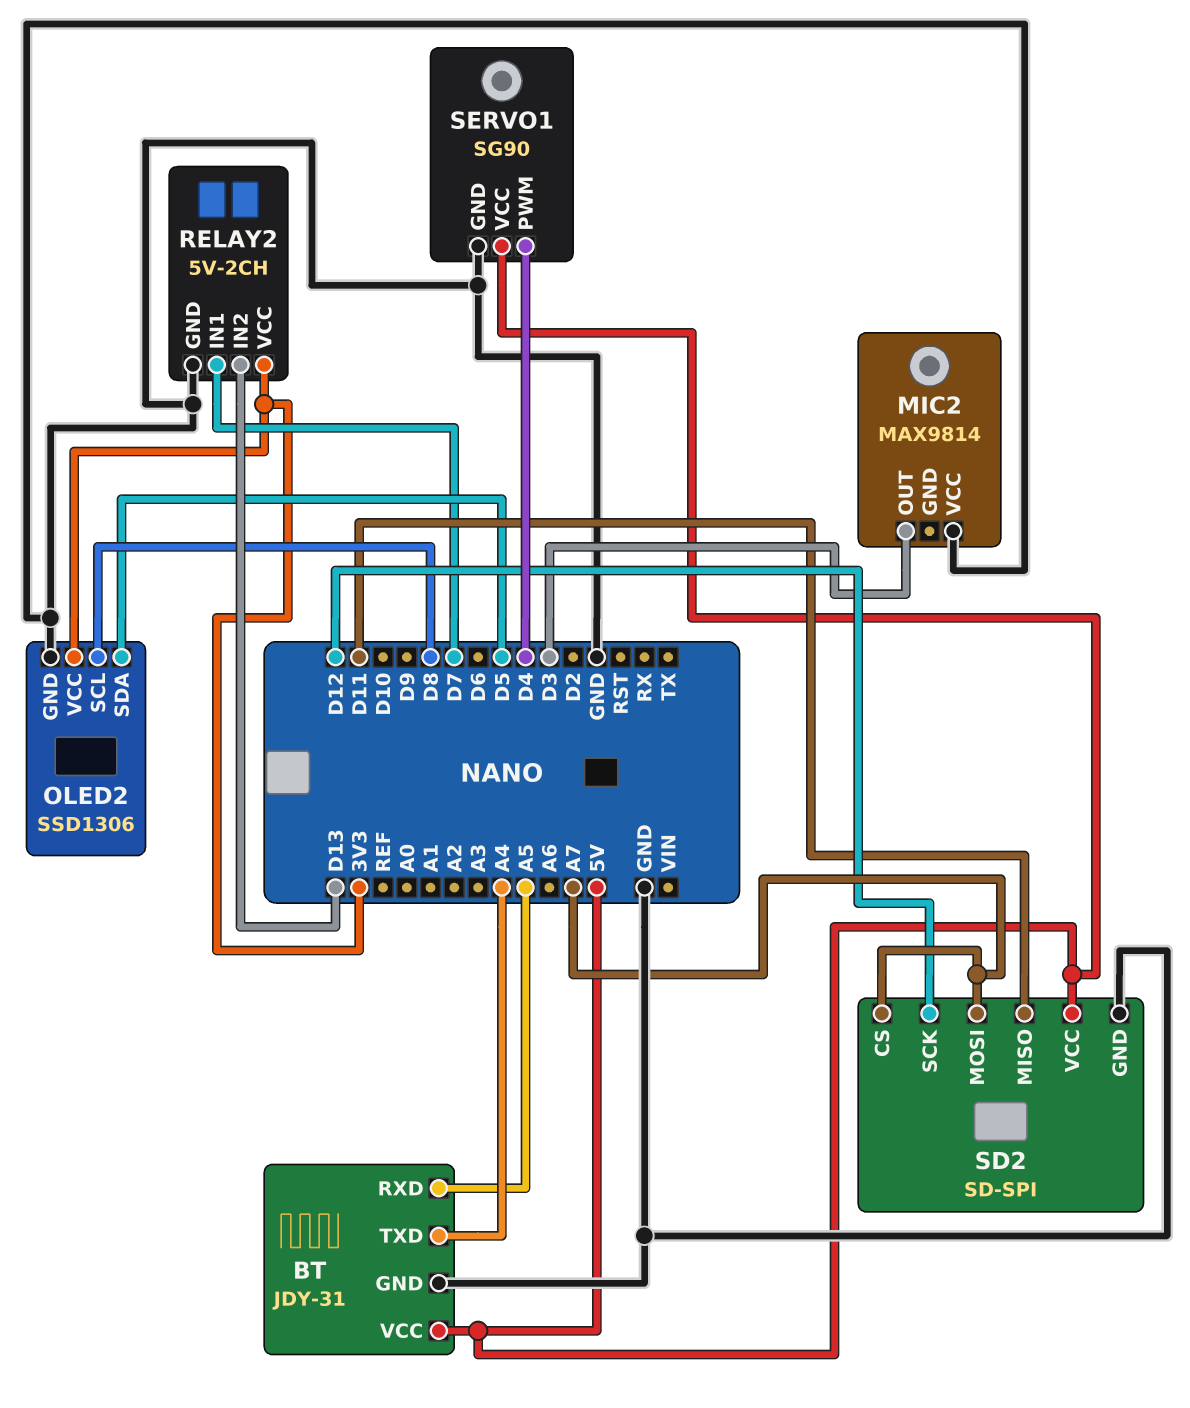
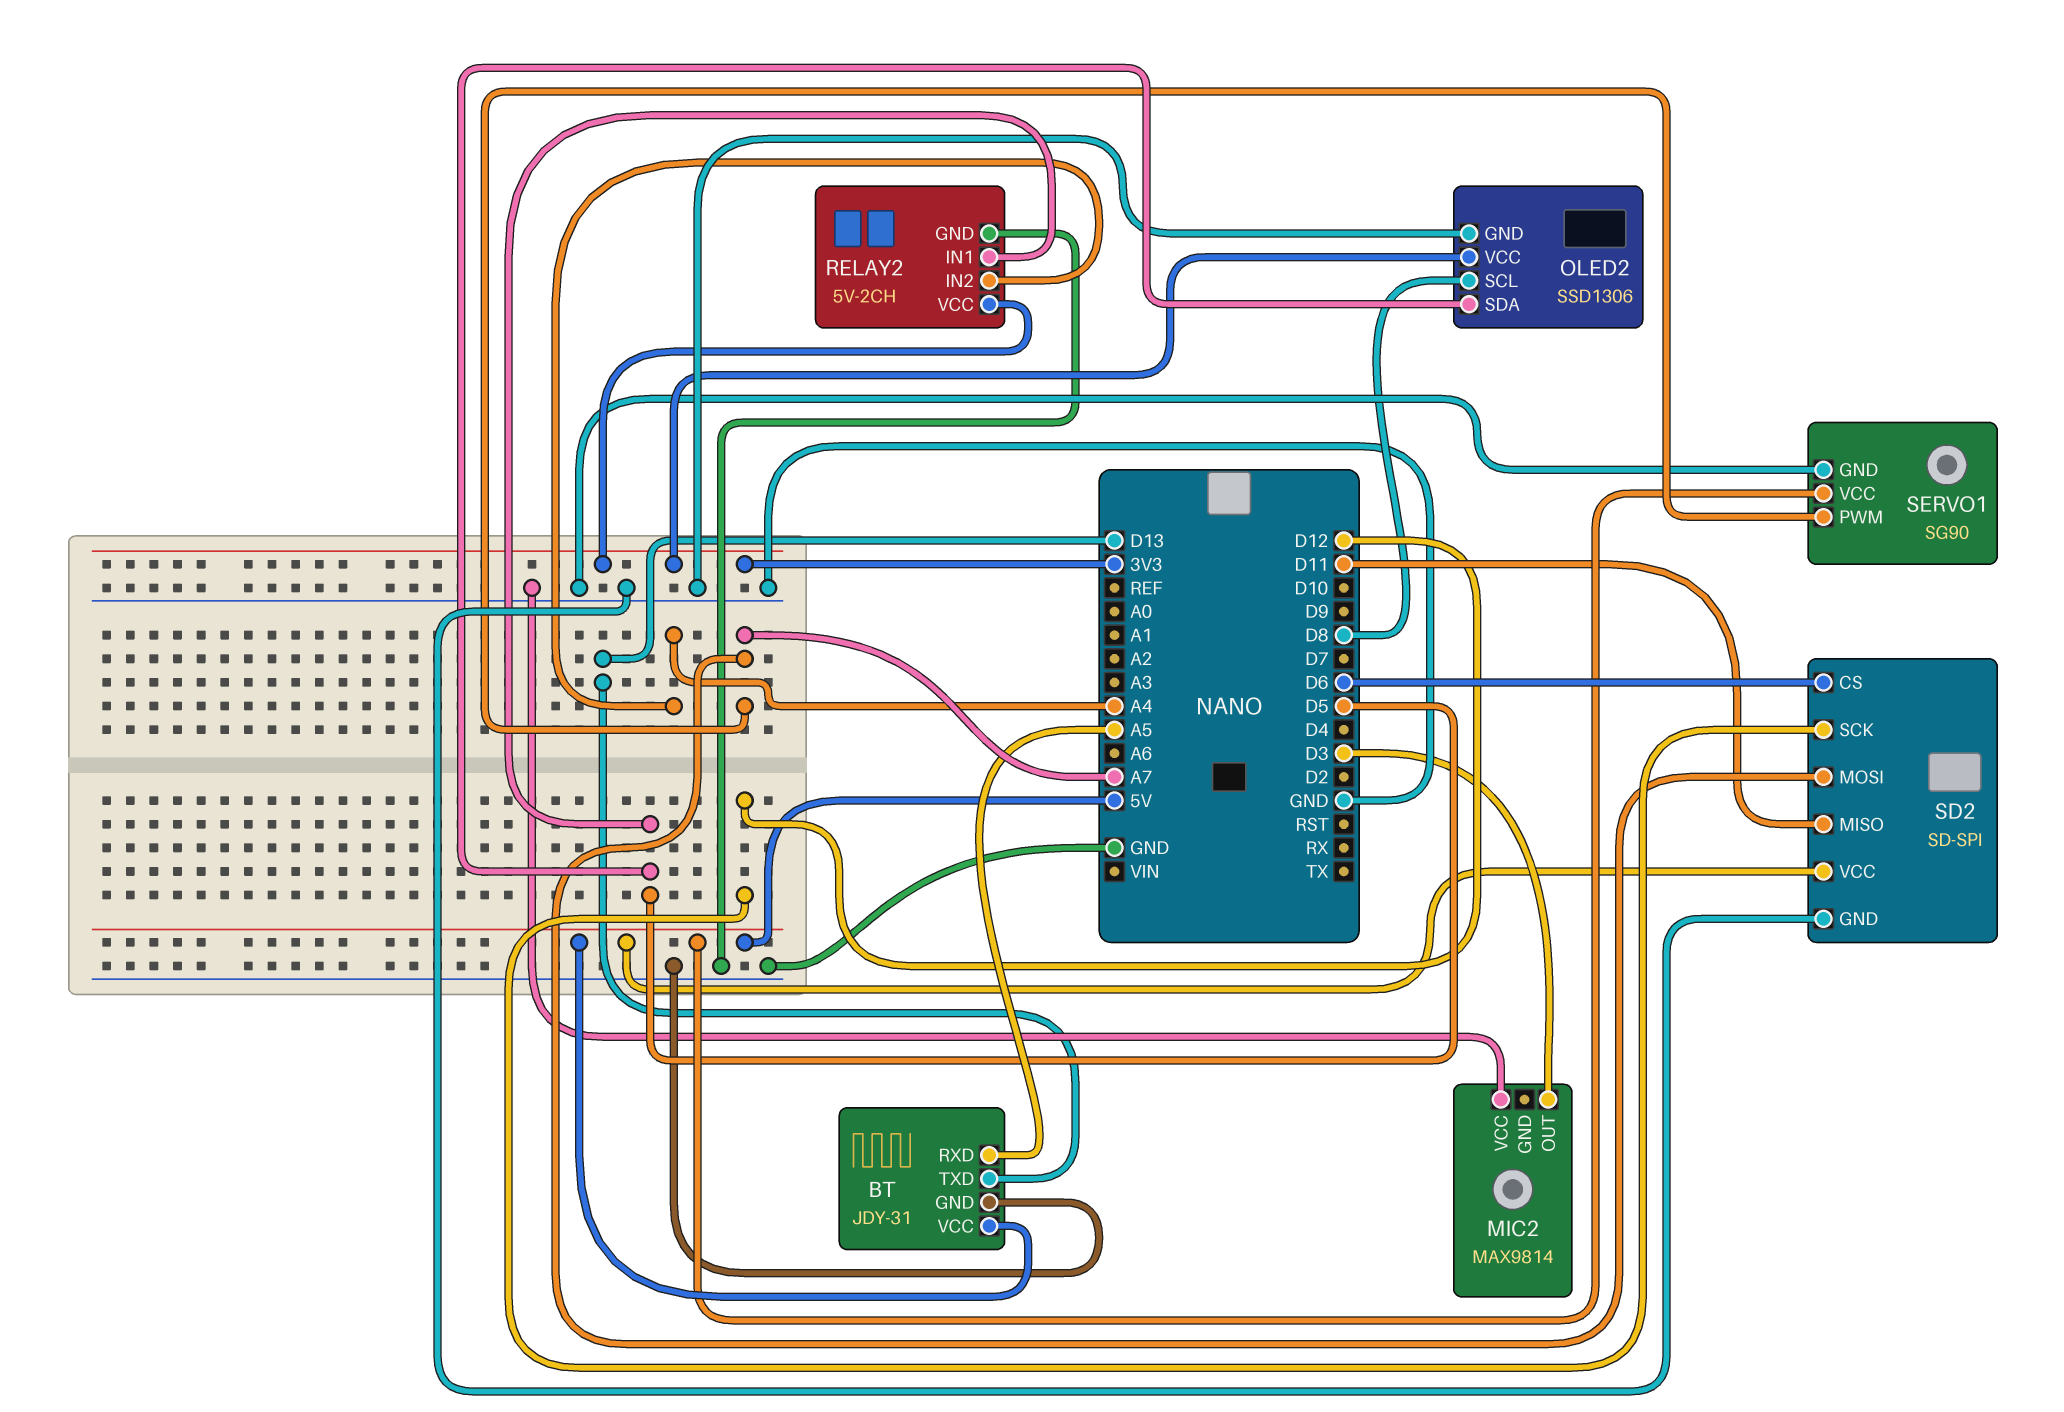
BT pin TXD: A4 -> D13
RELAY2 pin IN1: D7 -> D5
RELAY2 pin IN2: D13 -> A4
SD2 pin CS: A7 -> D6
SERVO1 pin PWM: D4 -> A7

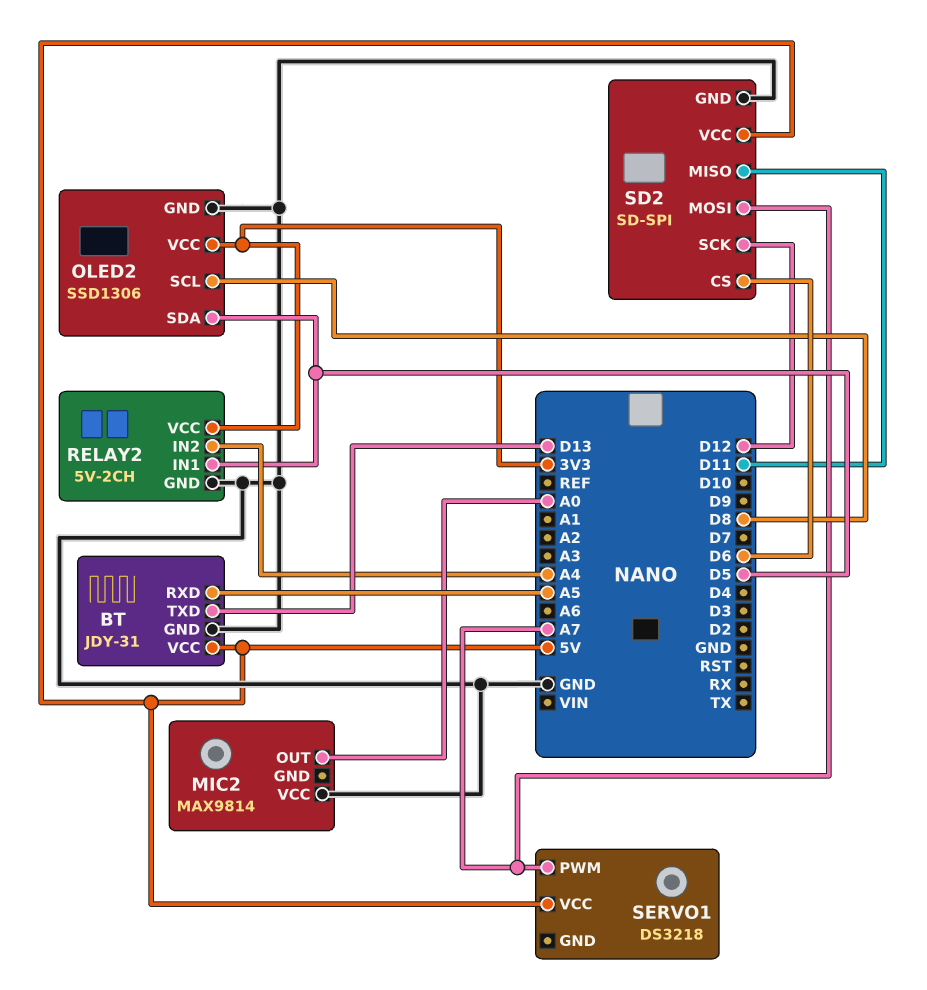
MIC2 pin OUT: D3 -> A0
SERVO1: SG90 -> DS3218
SERVO1 pin GND: GND -> none

